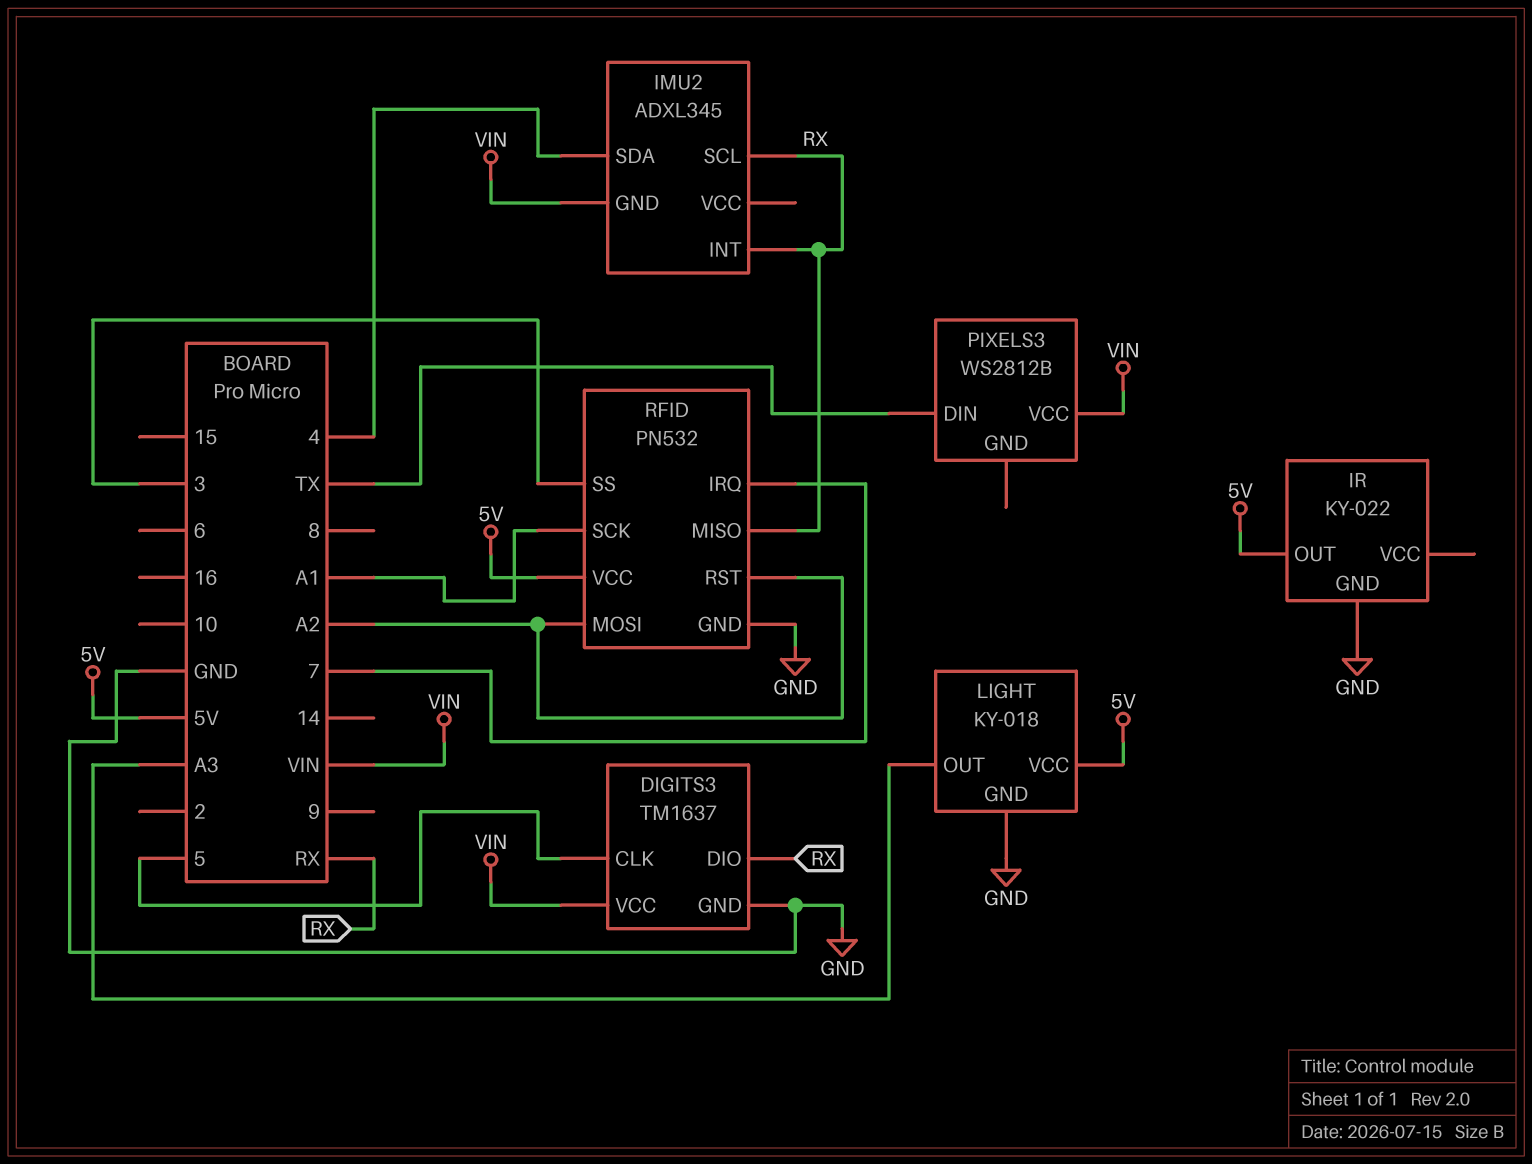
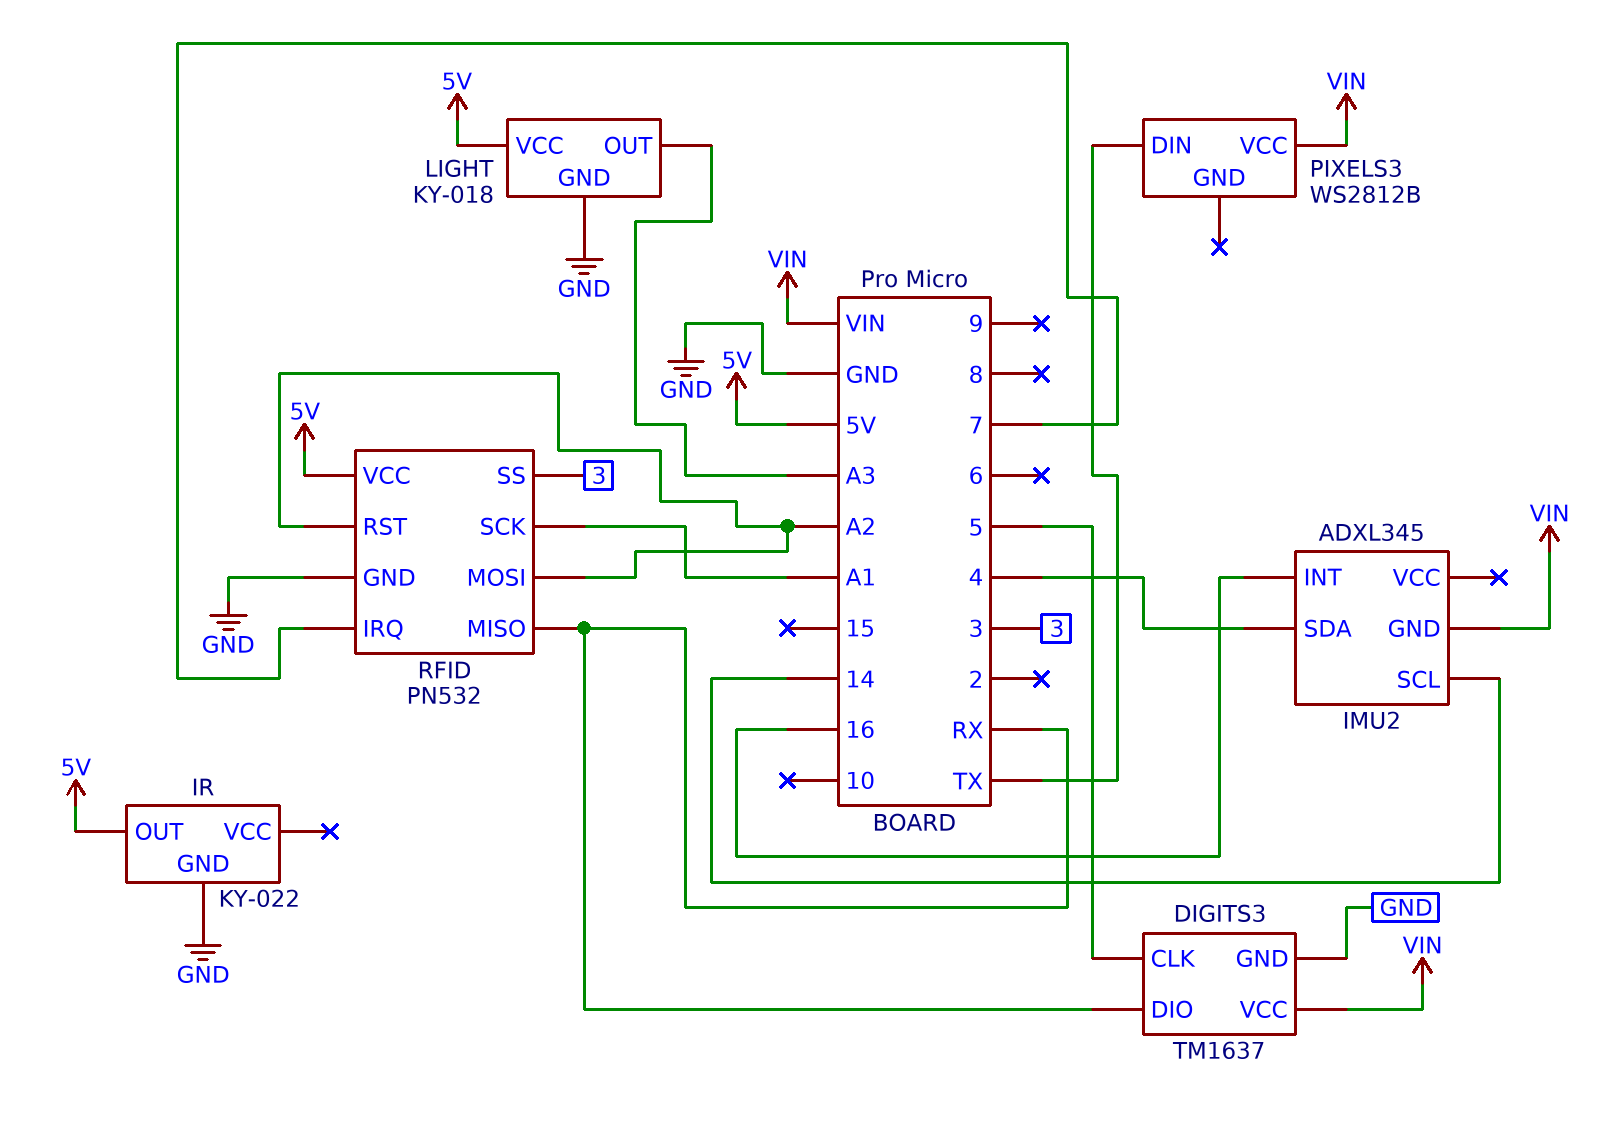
IMU2 pin INT: RX -> 16
IMU2 pin SCL: RX -> 14

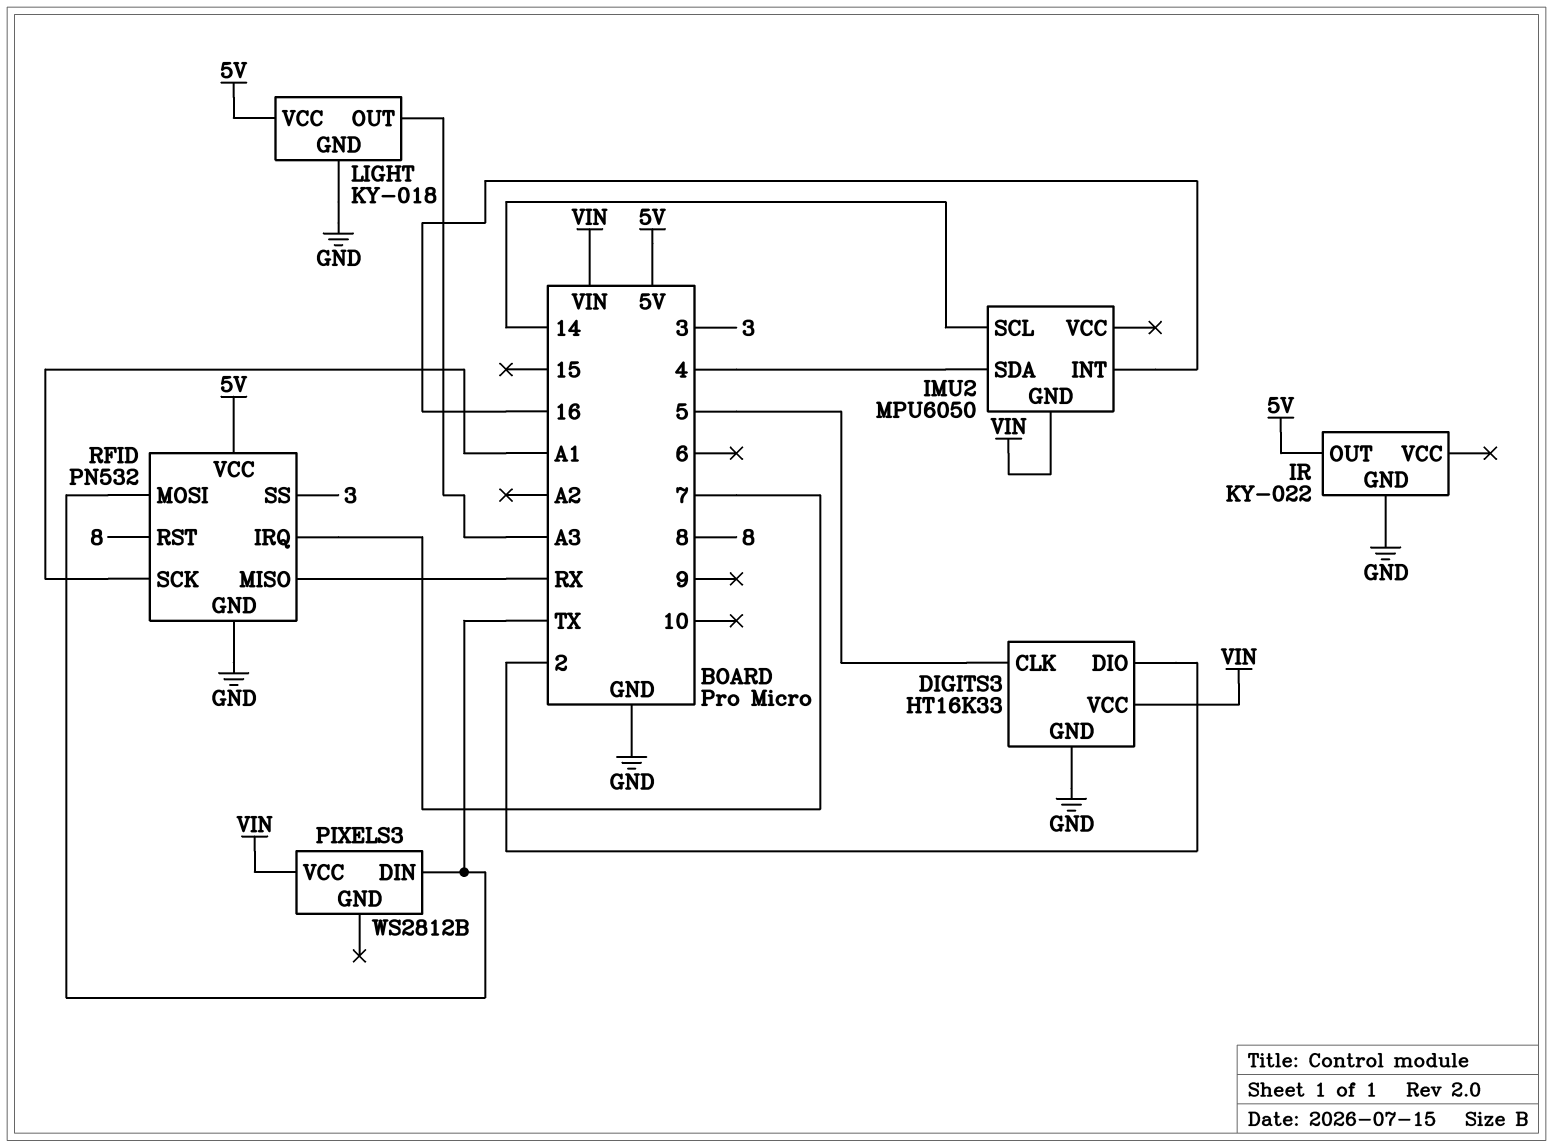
DIGITS3: TM1637 -> HT16K33
DIGITS3 pin DIO: RX -> 2
IMU2: ADXL345 -> MPU6050
RFID pin MOSI: A2 -> TX
RFID pin RST: A2 -> 8

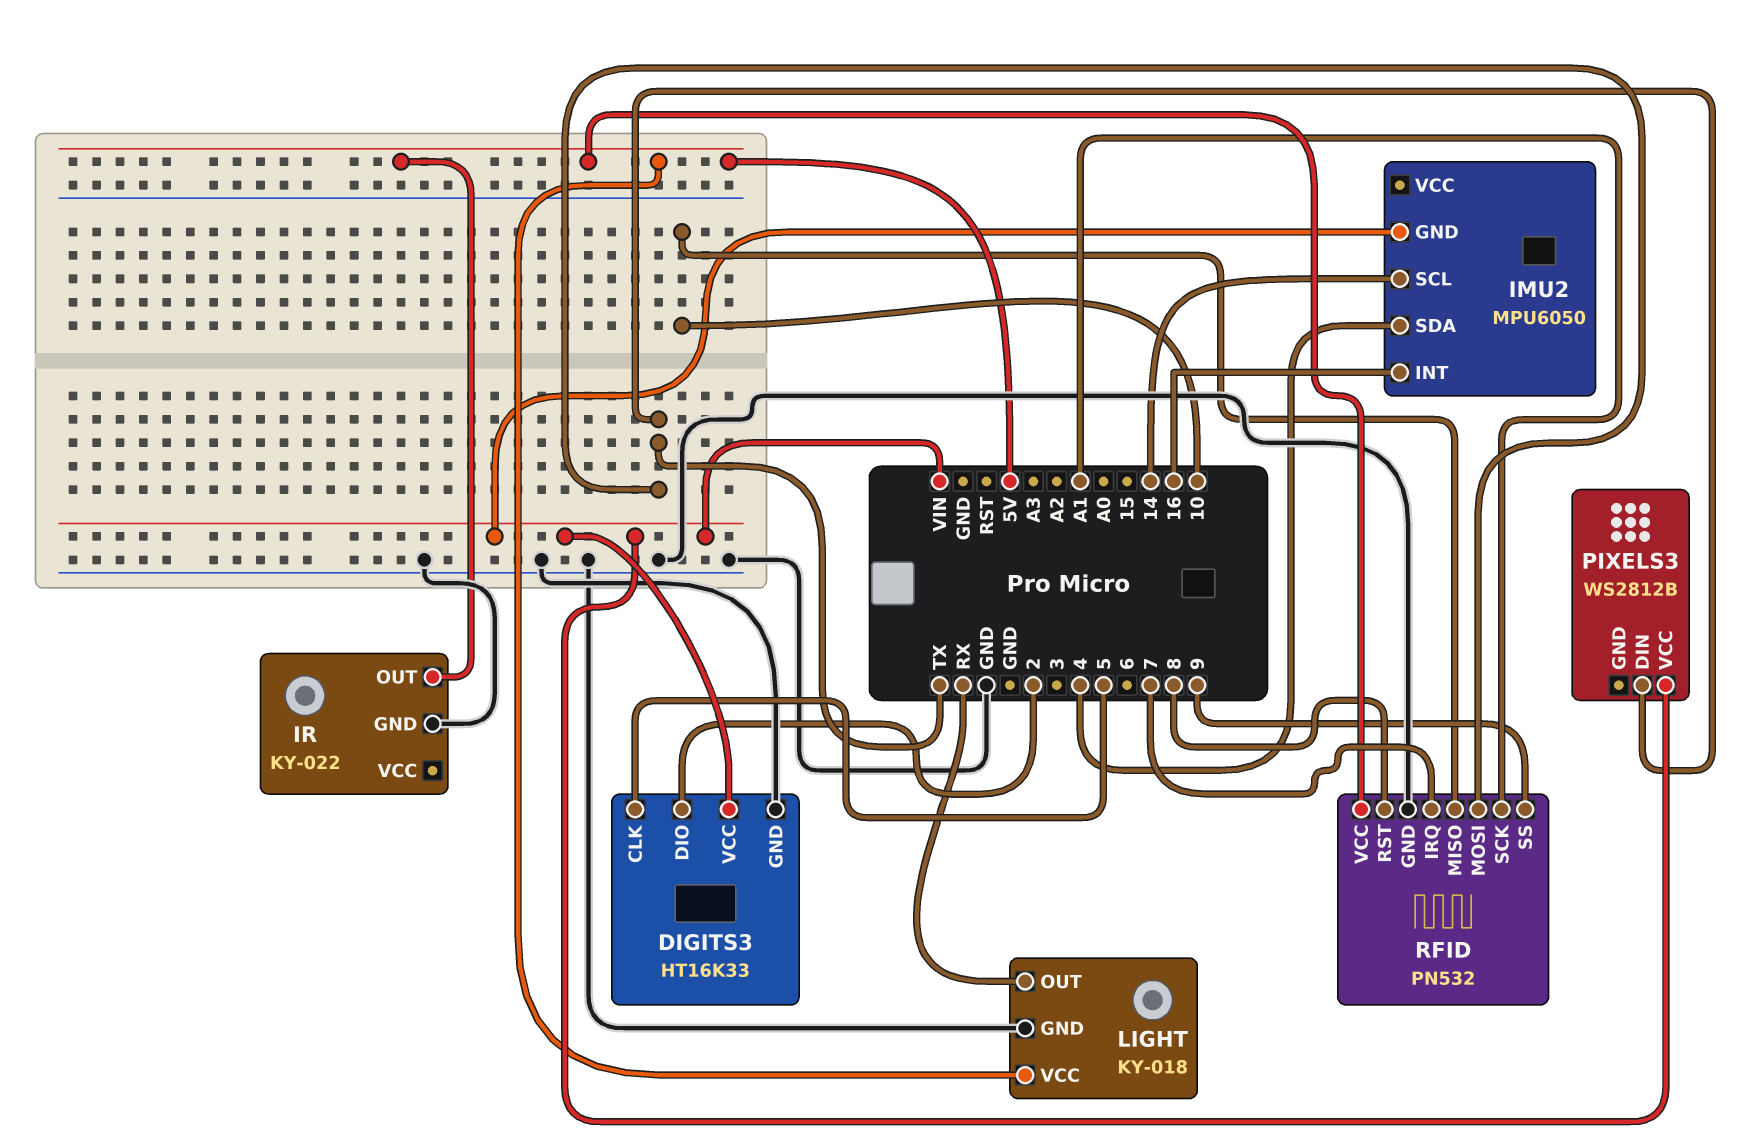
LIGHT pin OUT: A3 -> RX
RFID pin MISO: RX -> 10
RFID pin SS: 3 -> 9

